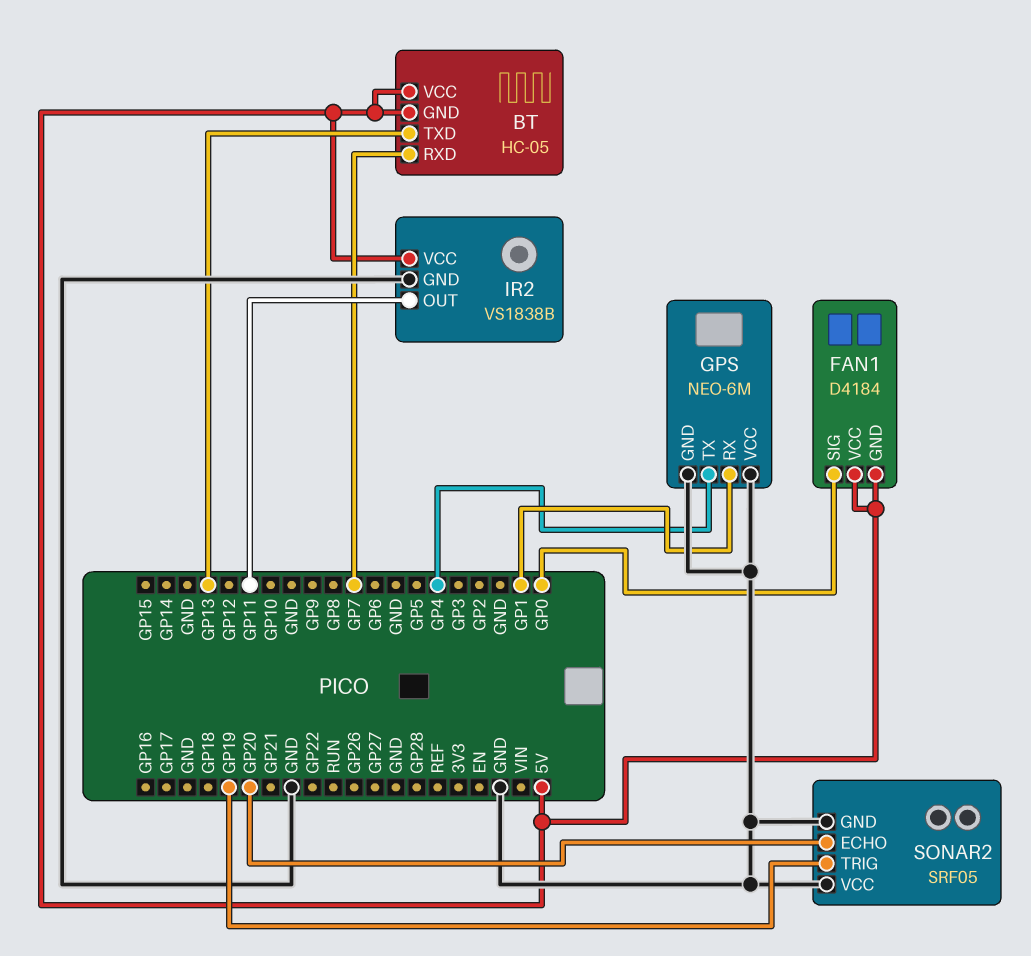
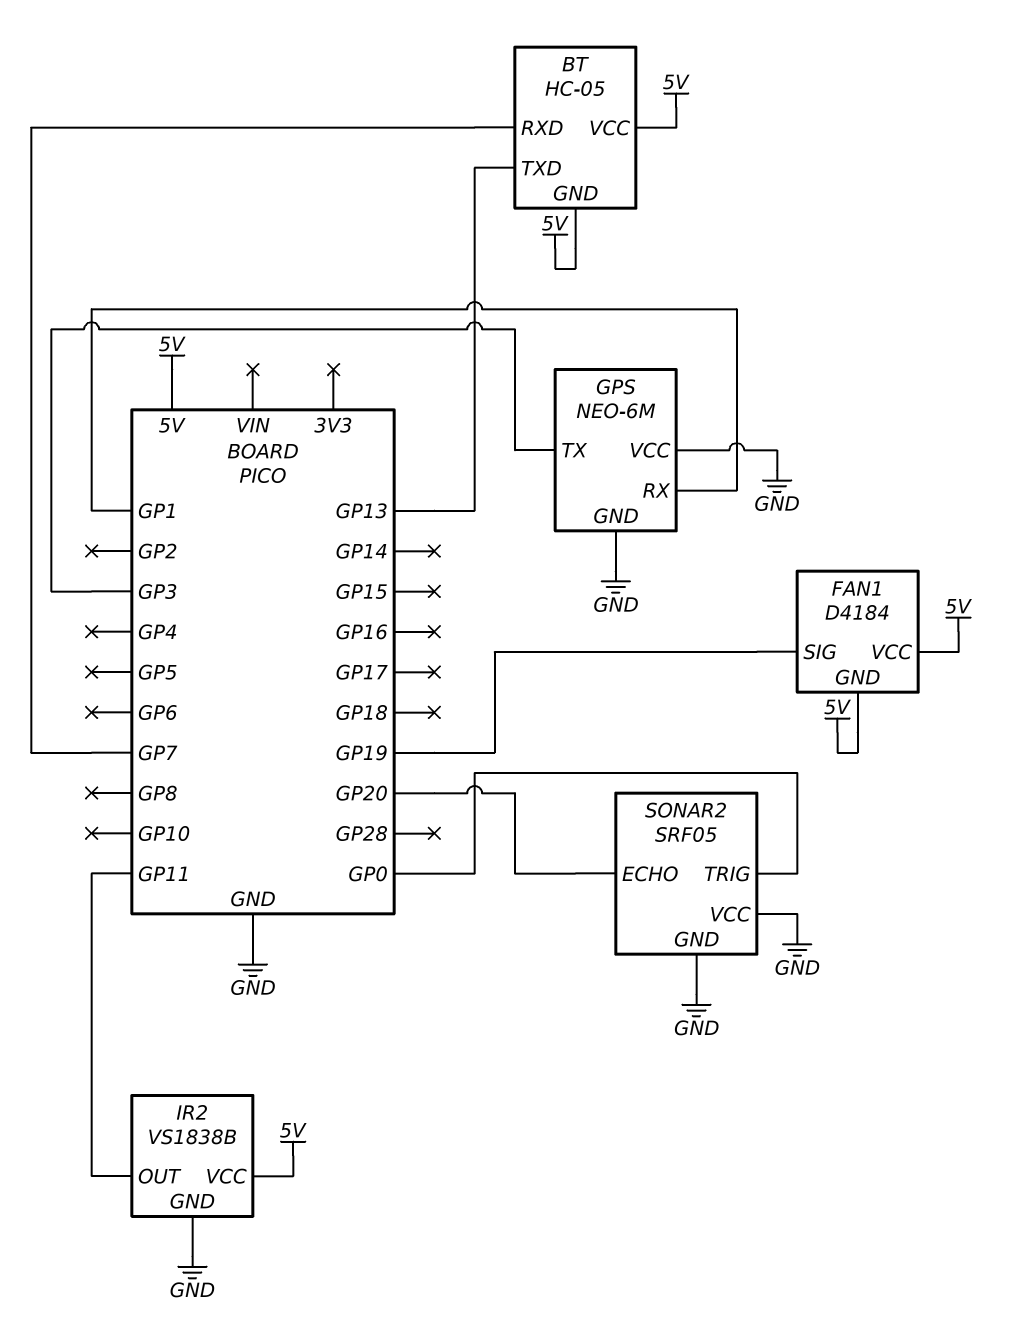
FAN1 pin SIG: GP0 -> GP19
GPS pin TX: GP4 -> GP3
SONAR2 pin TRIG: GP19 -> GP0

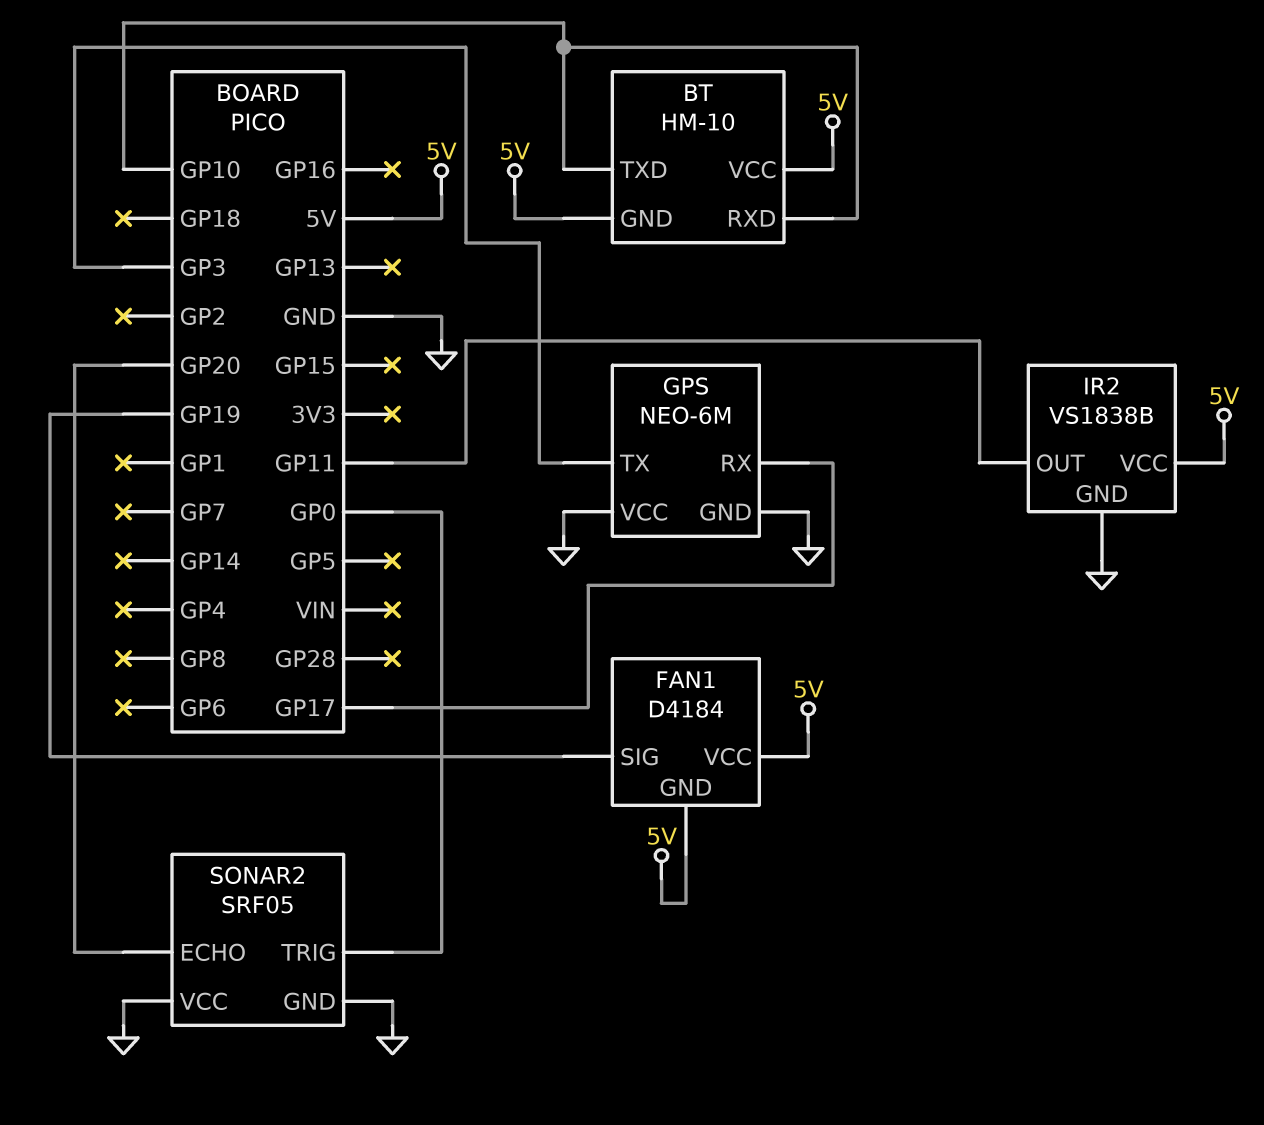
BT: HC-05 -> HM-10
BT pin RXD: GP7 -> GP10
BT pin TXD: GP13 -> GP10
GPS pin RX: GP1 -> GP17

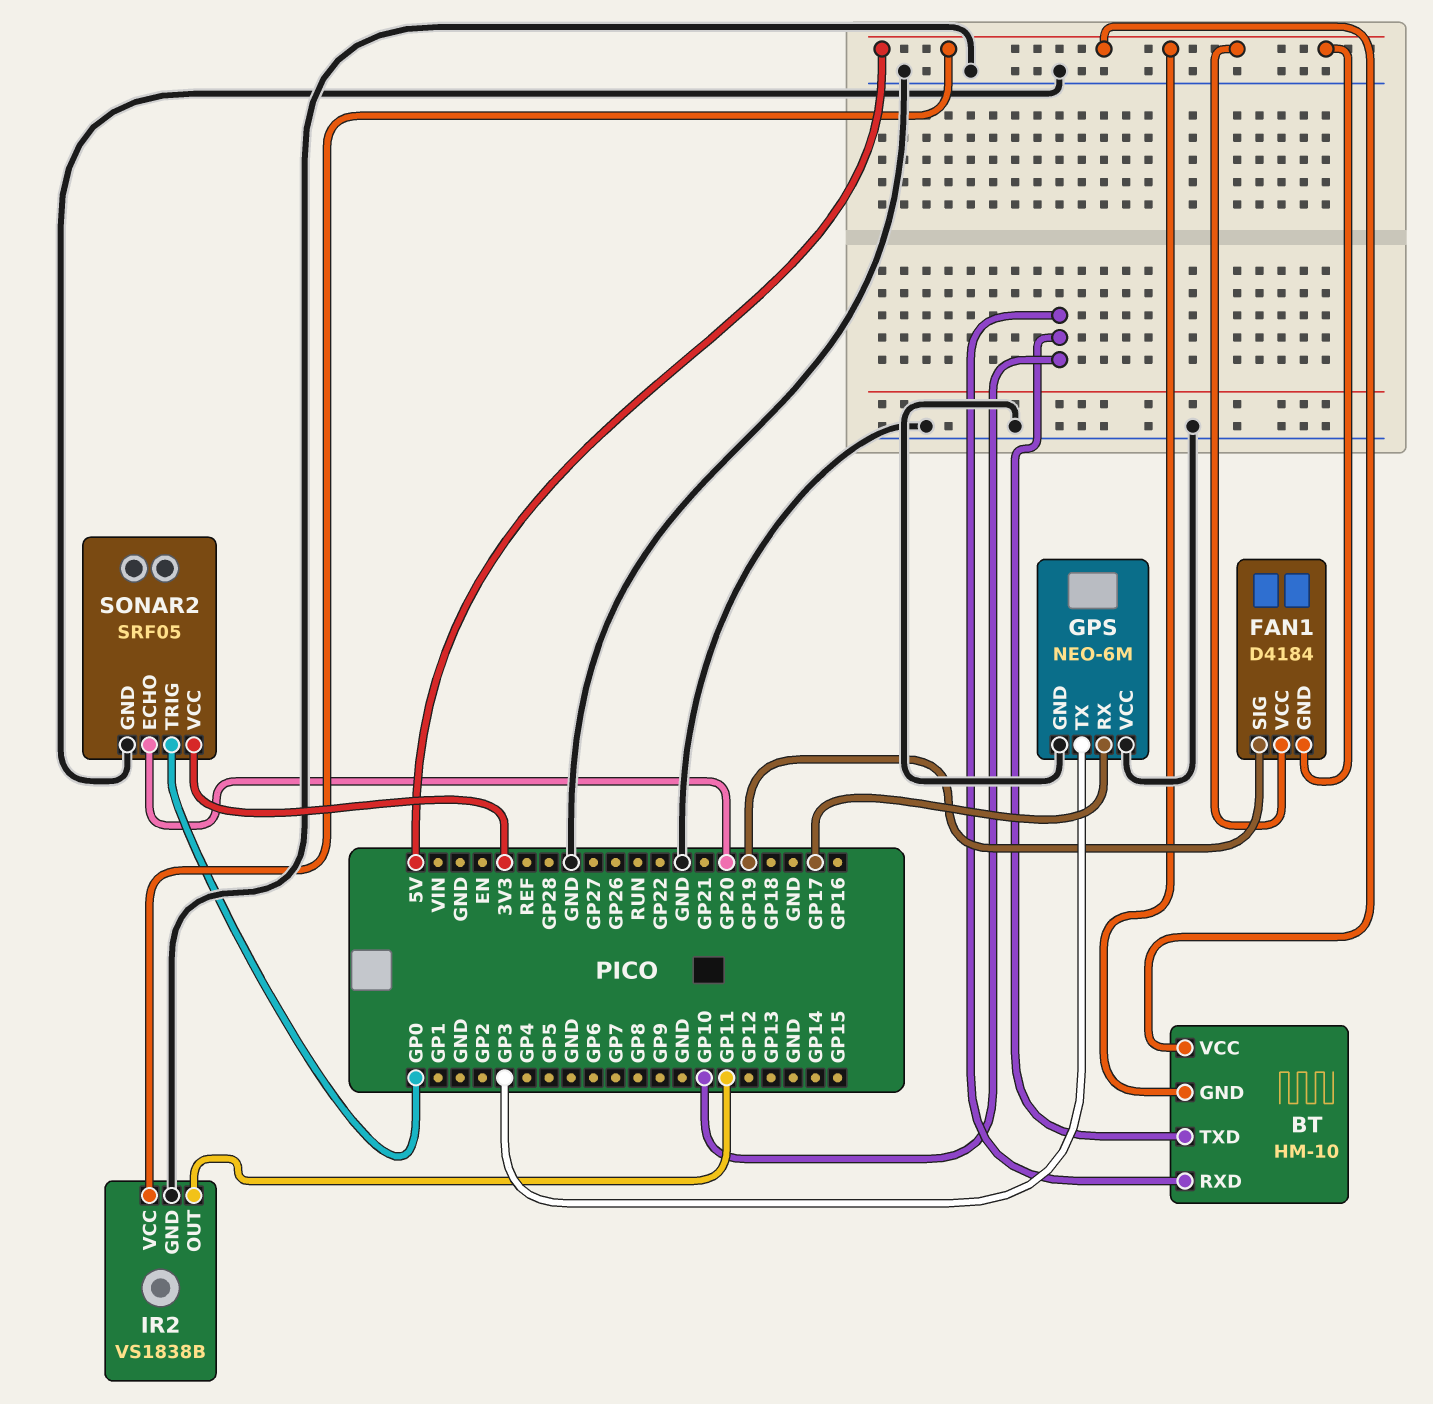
SONAR2 pin VCC: GND -> 3V3

